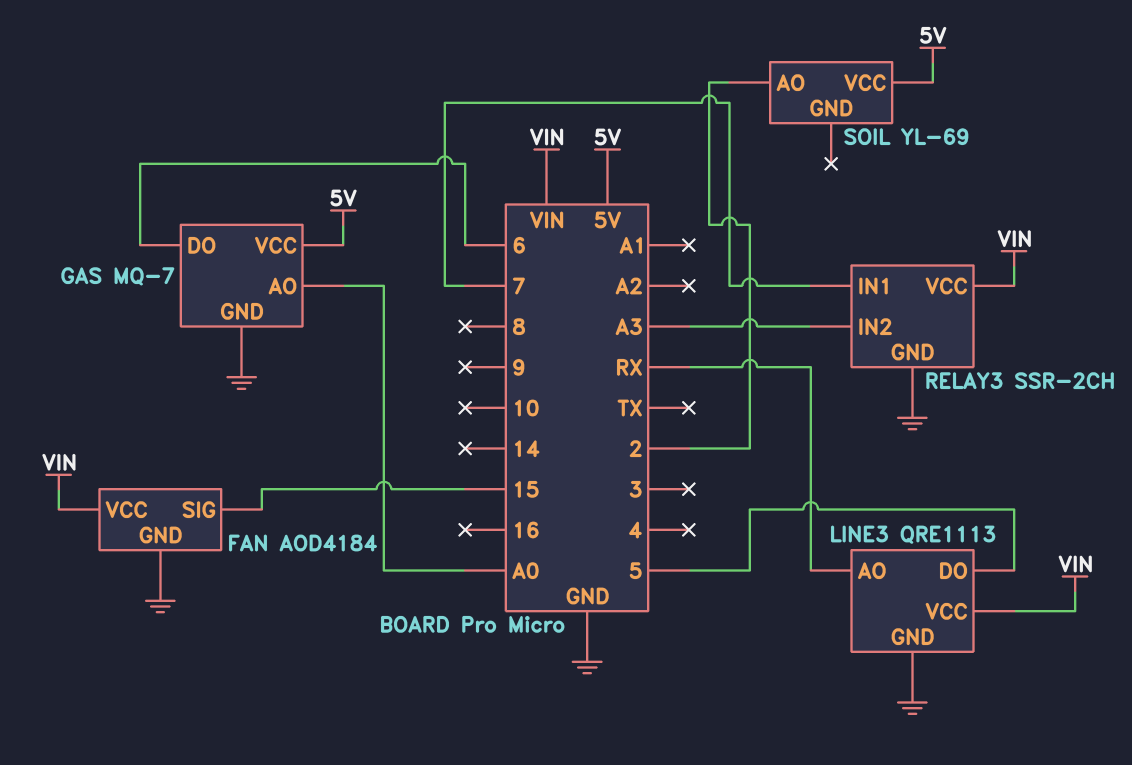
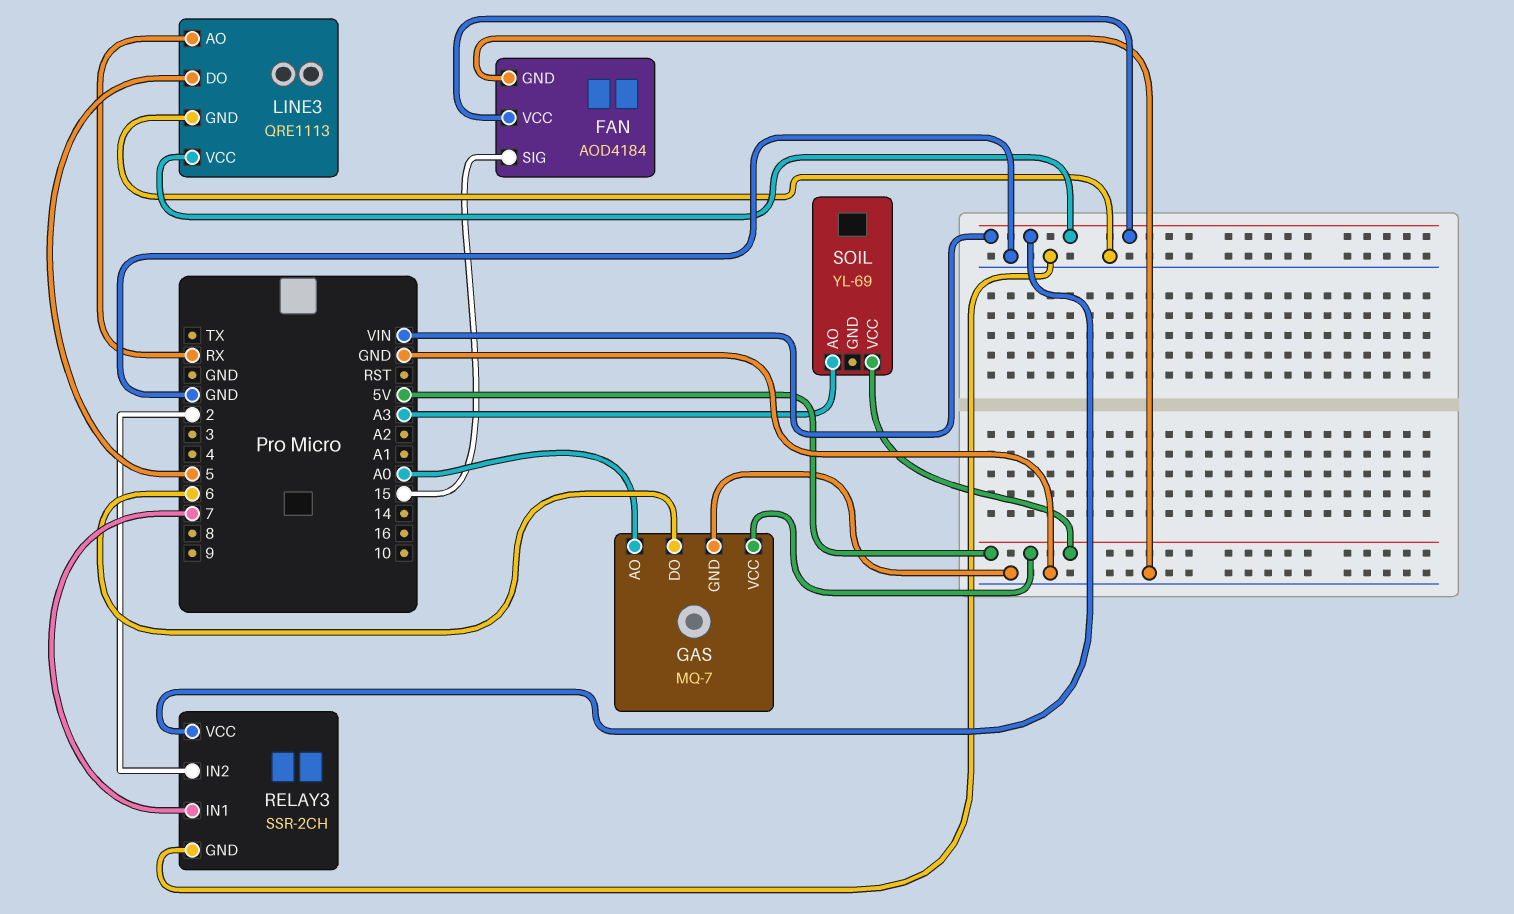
RELAY3 pin IN2: A3 -> 2
SOIL pin AO: 2 -> A3

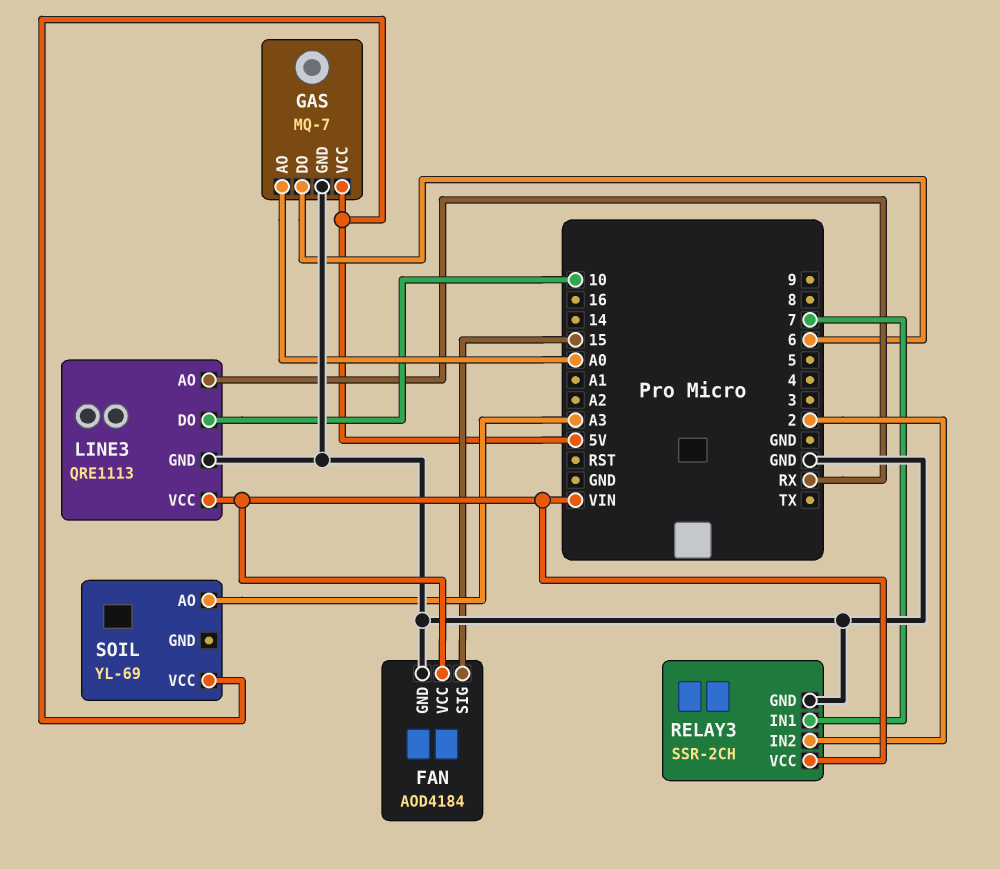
LINE3 pin DO: 5 -> 10

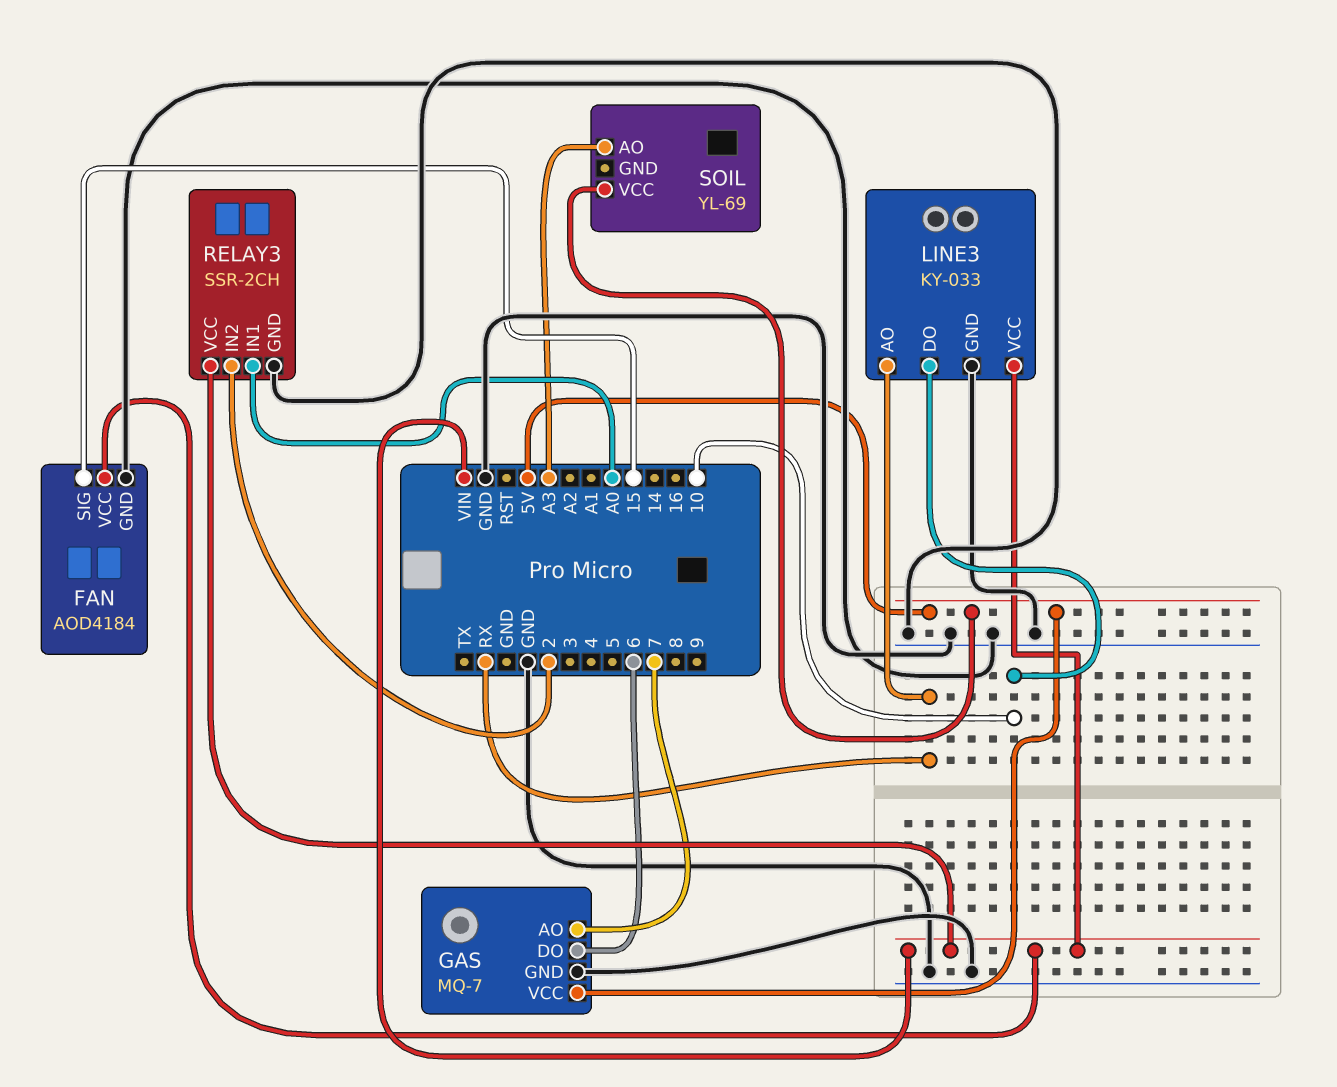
GAS pin AO: A0 -> 7
LINE3: QRE1113 -> KY-033
RELAY3 pin IN1: 7 -> A0

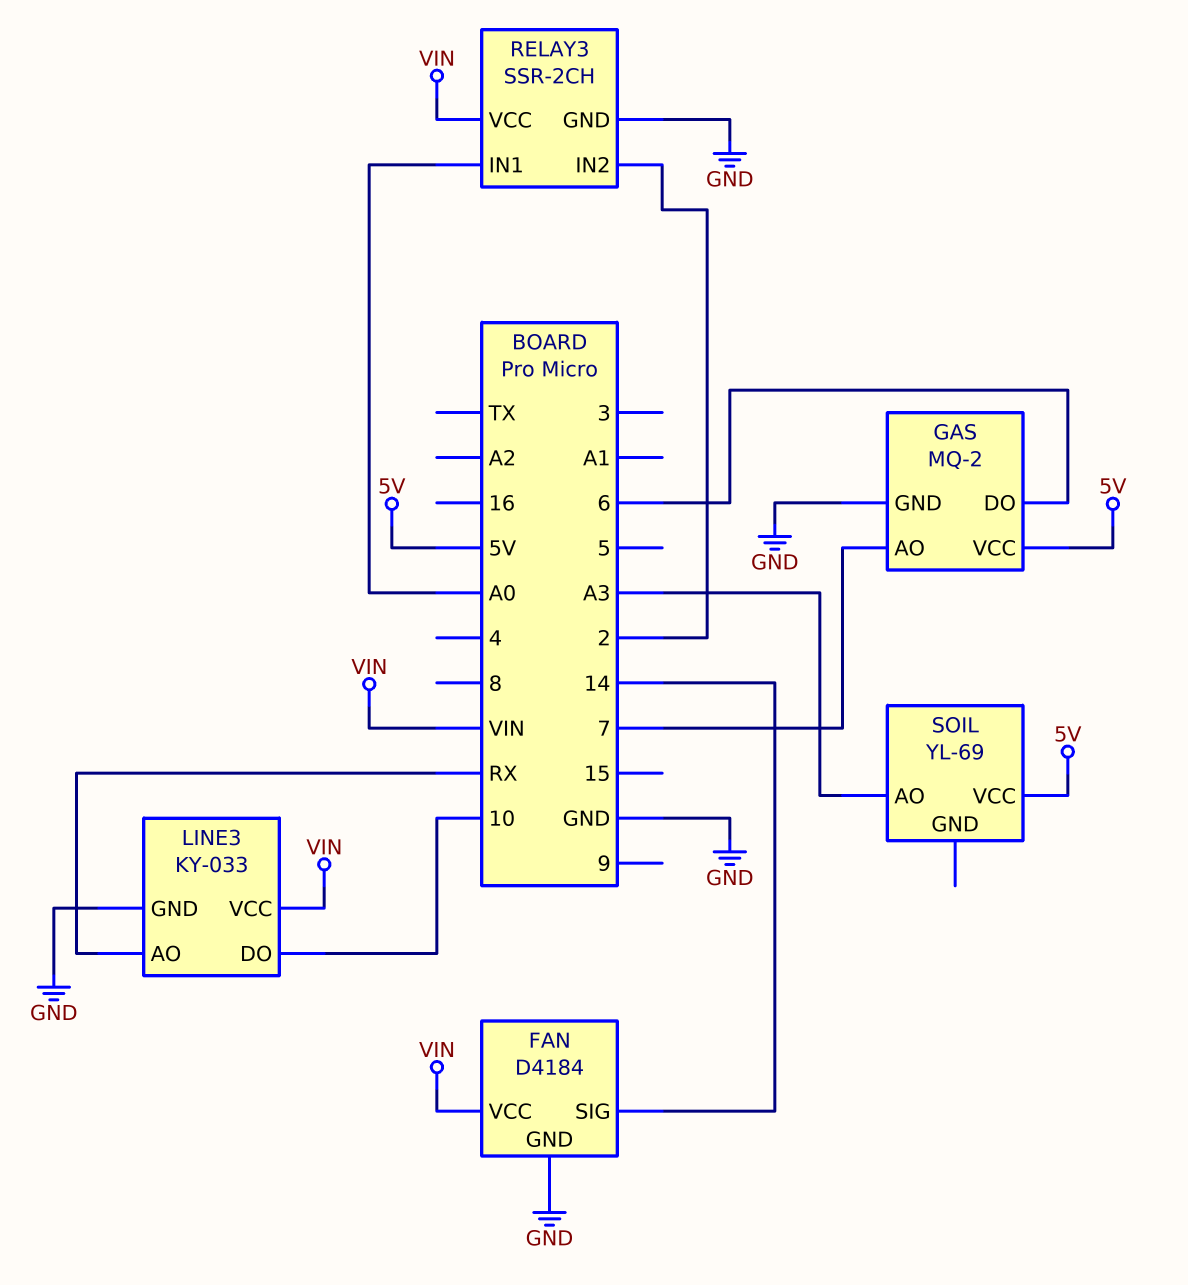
FAN: AOD4184 -> D4184
FAN pin SIG: 15 -> 14
GAS: MQ-7 -> MQ-2

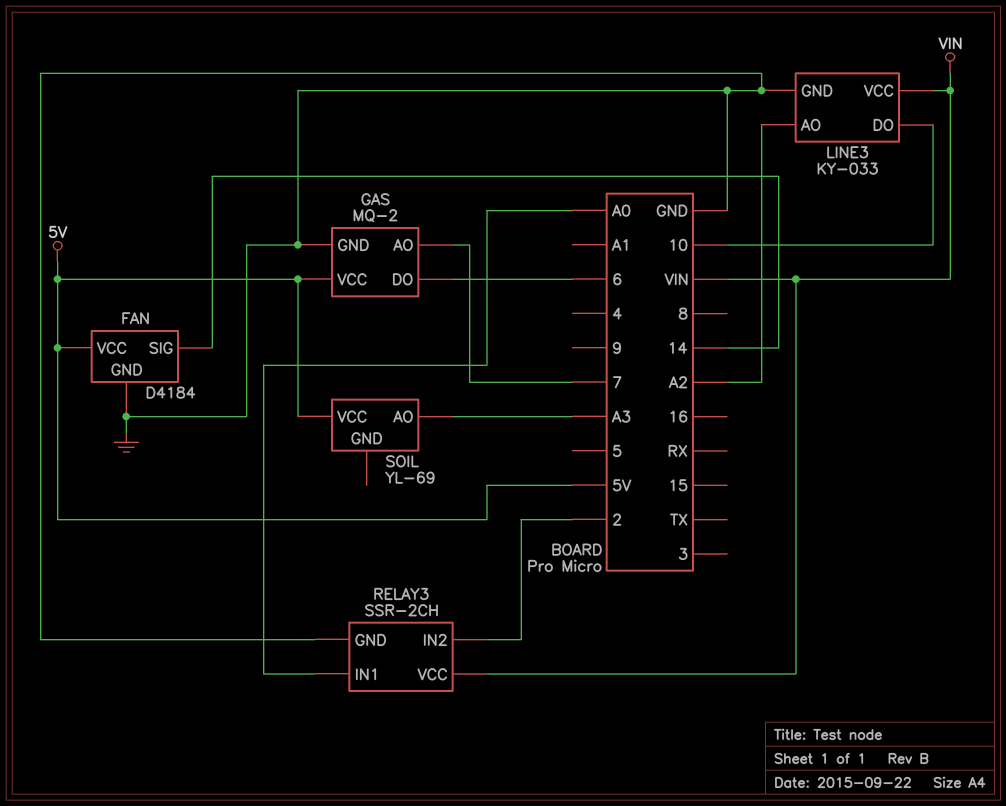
FAN pin VCC: VIN -> 5V
LINE3 pin AO: RX -> A2

